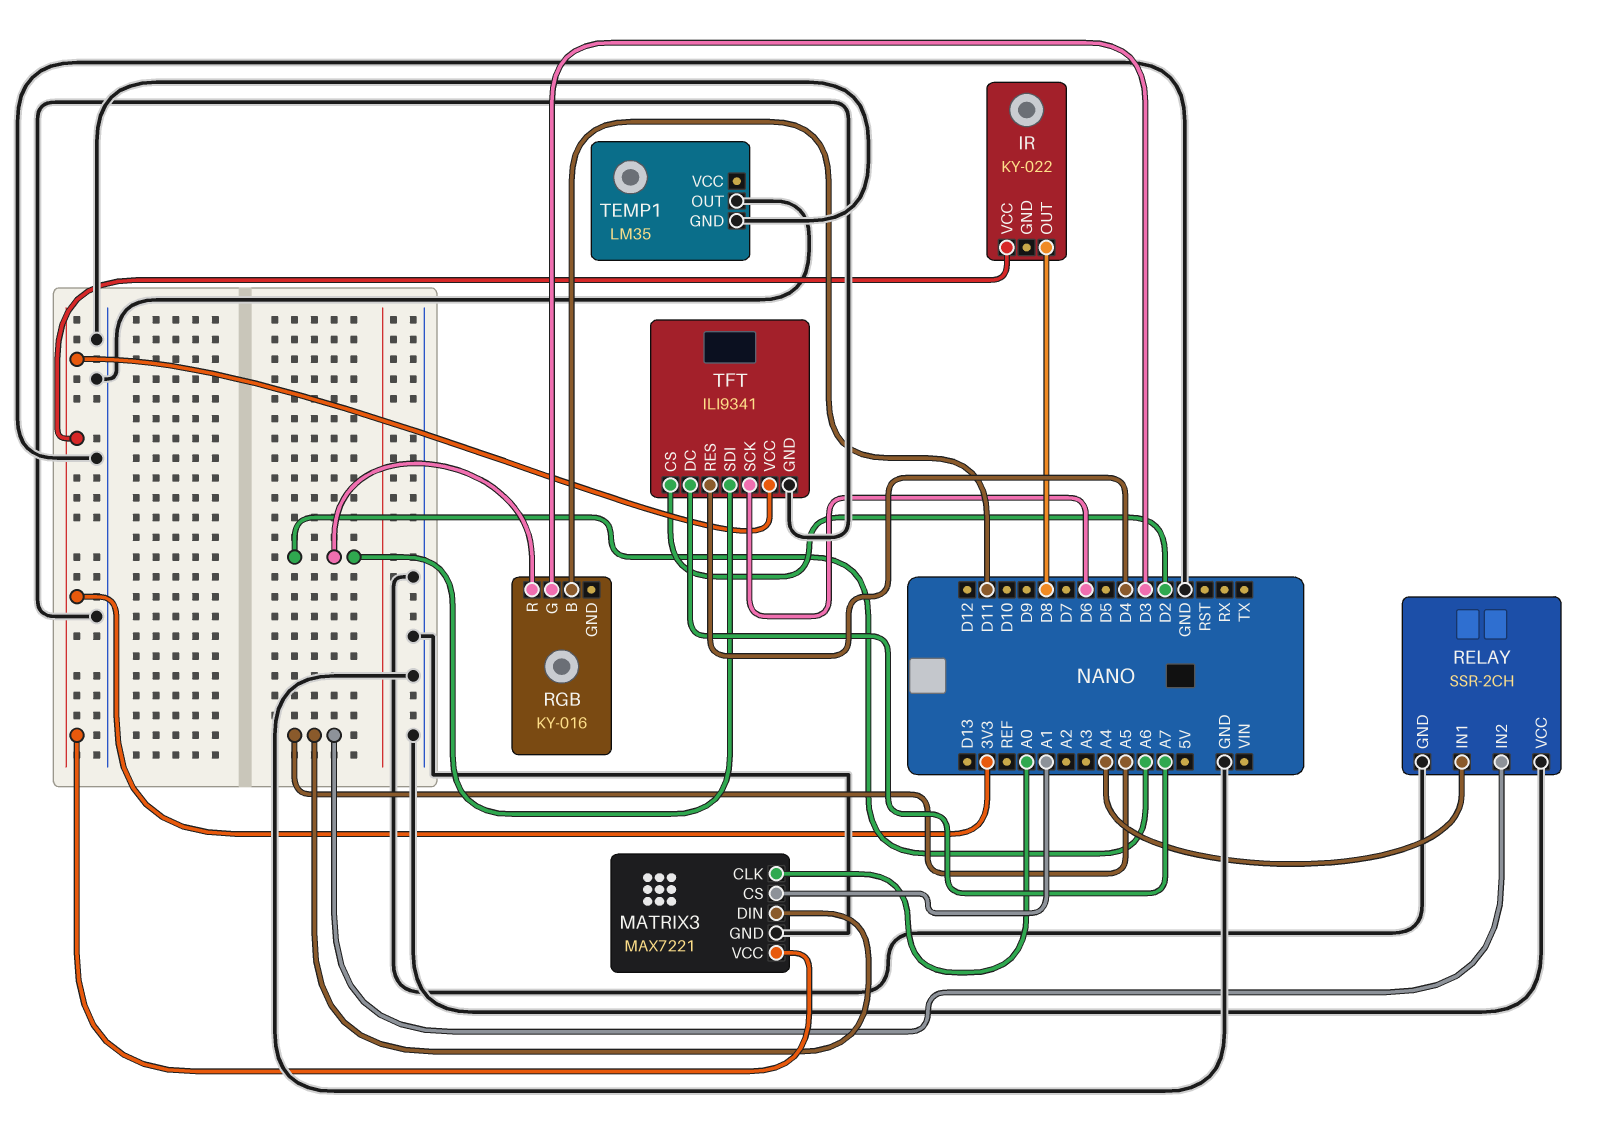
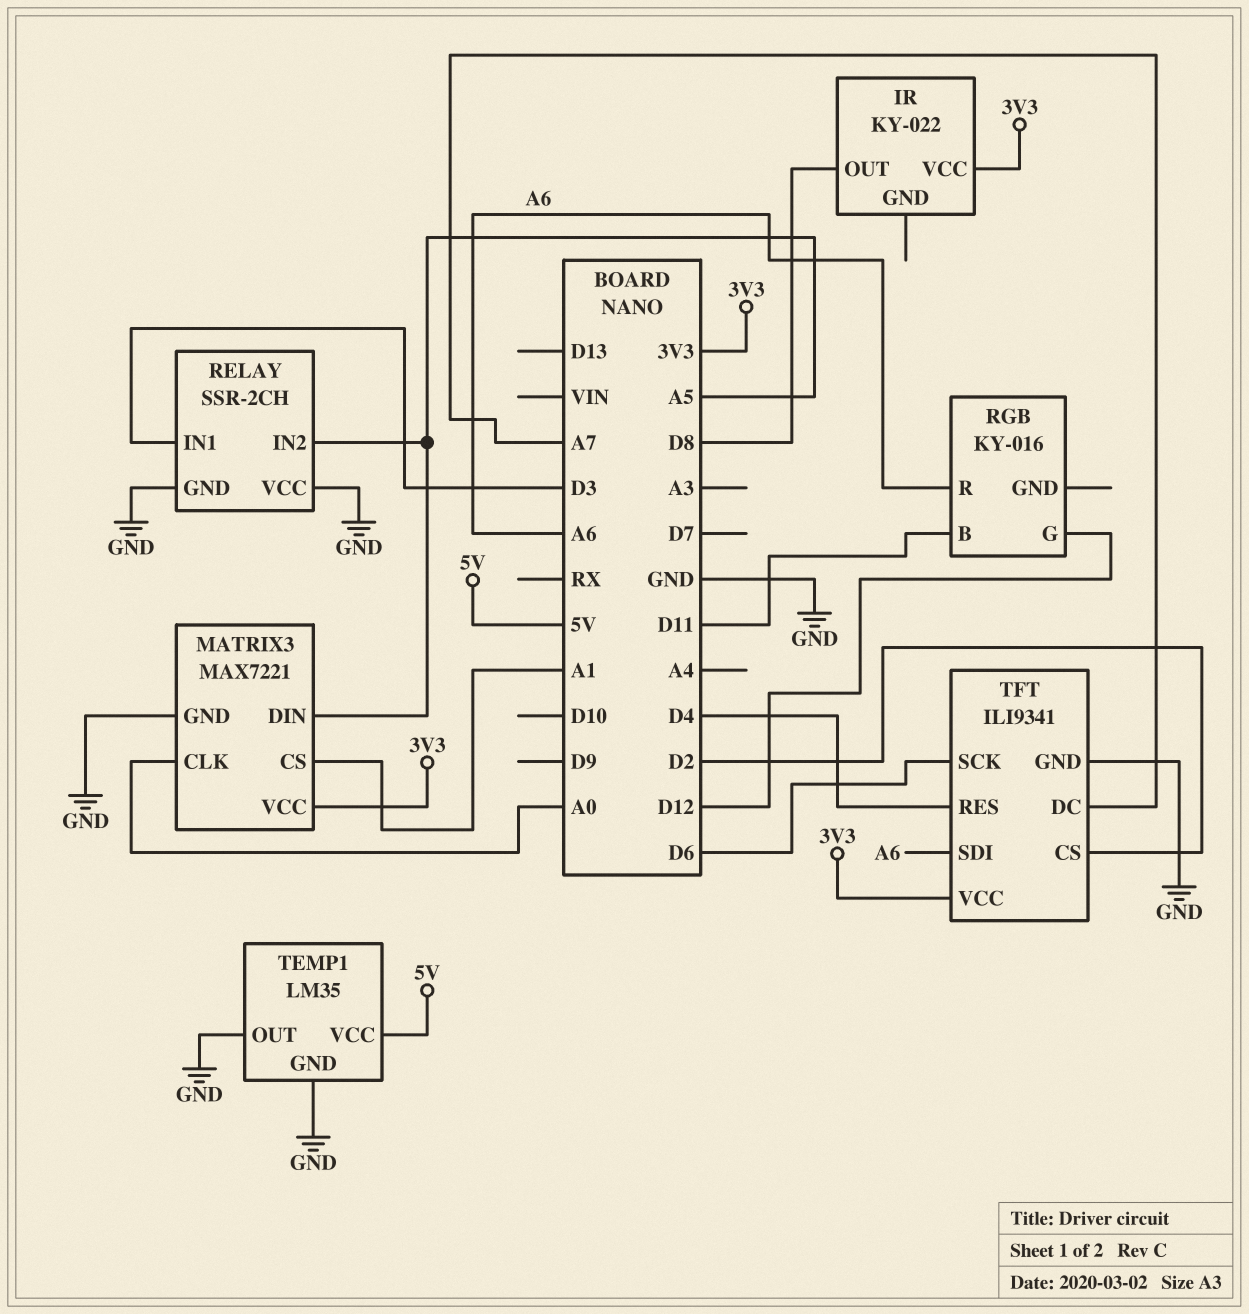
RELAY pin IN1: A4 -> D3
RGB pin G: D3 -> D12
TEMP1 pin VCC: none -> 5V

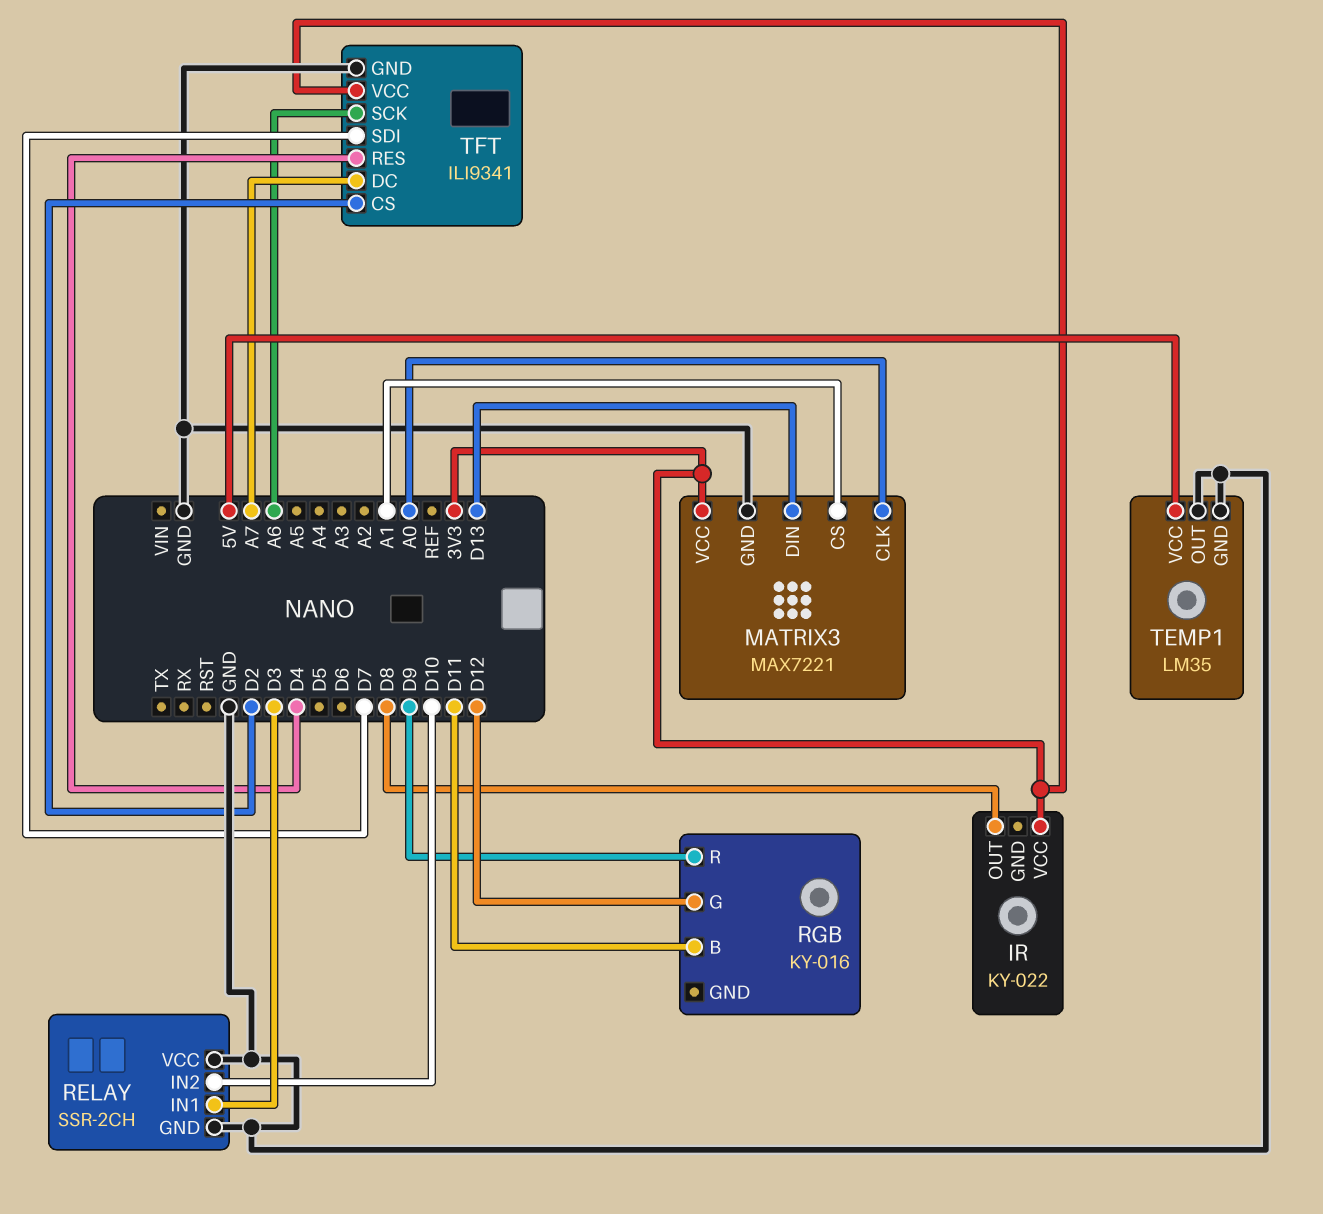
MATRIX3 pin DIN: A5 -> D13
RELAY pin IN2: A5 -> D10
RGB pin R: A6 -> D9
TFT pin SCK: D6 -> A6
TFT pin SDI: A6 -> D7

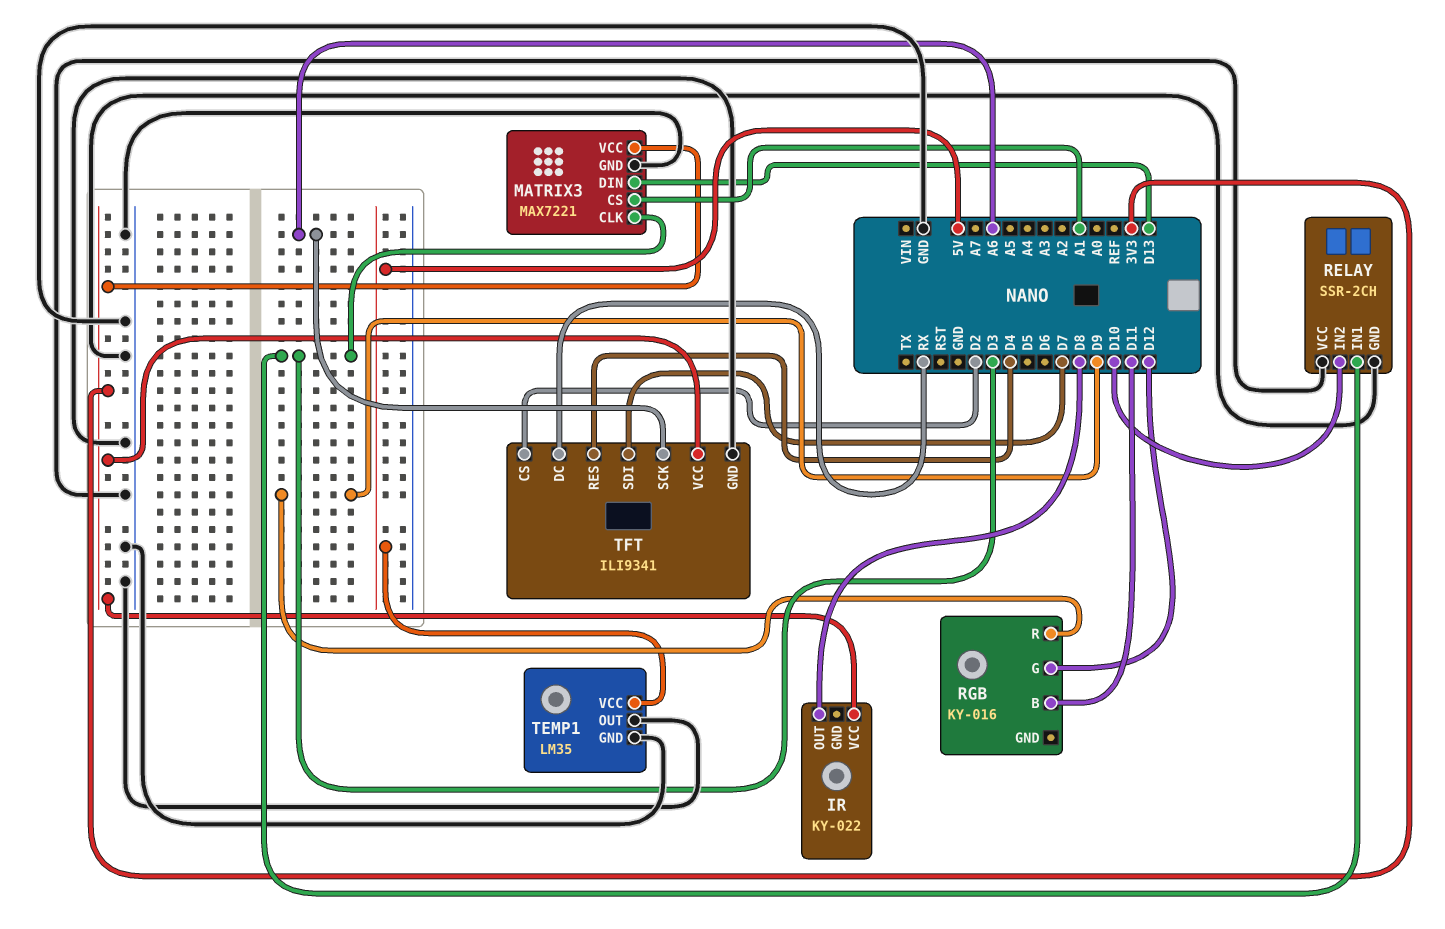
MATRIX3 pin CLK: A0 -> D3
TFT pin DC: A7 -> RX

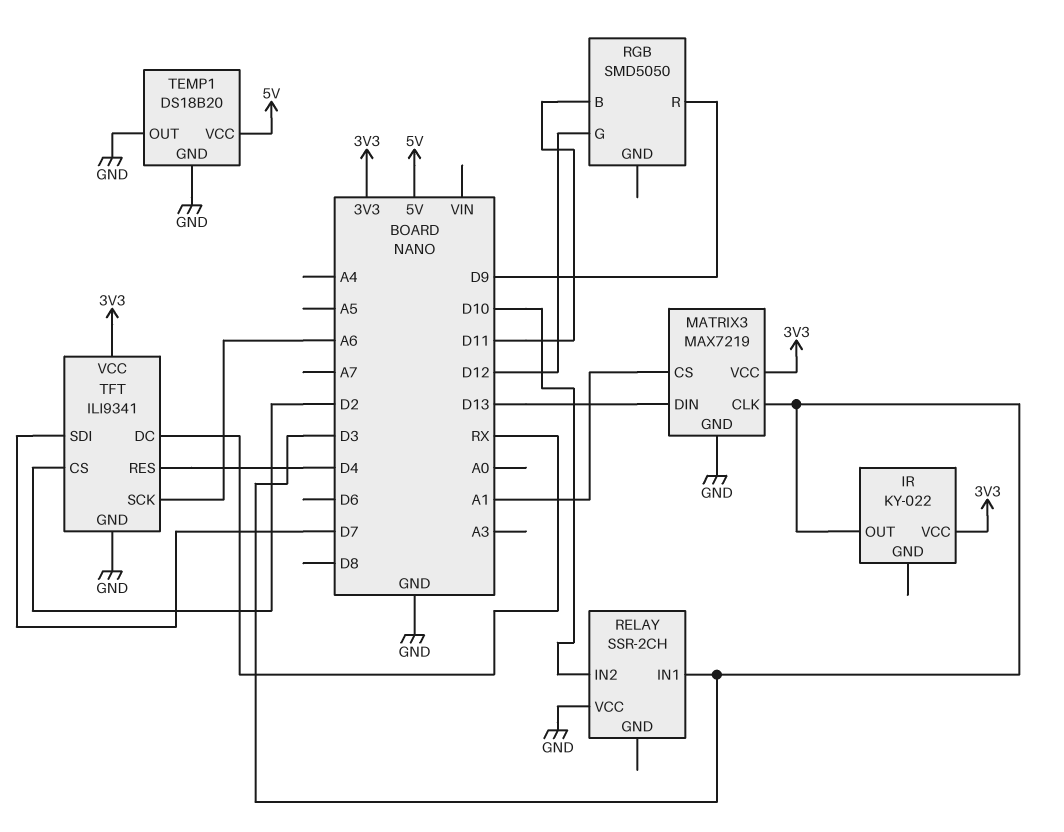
IR pin OUT: D8 -> D3
MATRIX3: MAX7221 -> MAX7219
RELAY pin GND: GND -> none
RGB: KY-016 -> SMD5050
TEMP1: LM35 -> DS18B20

